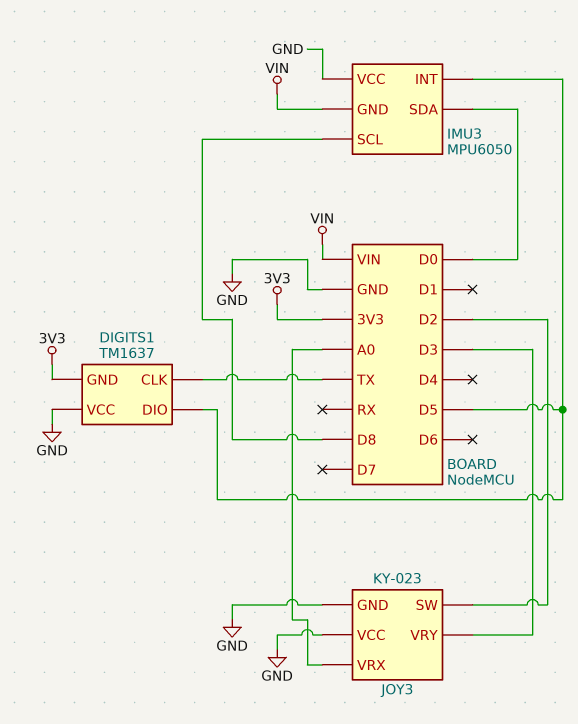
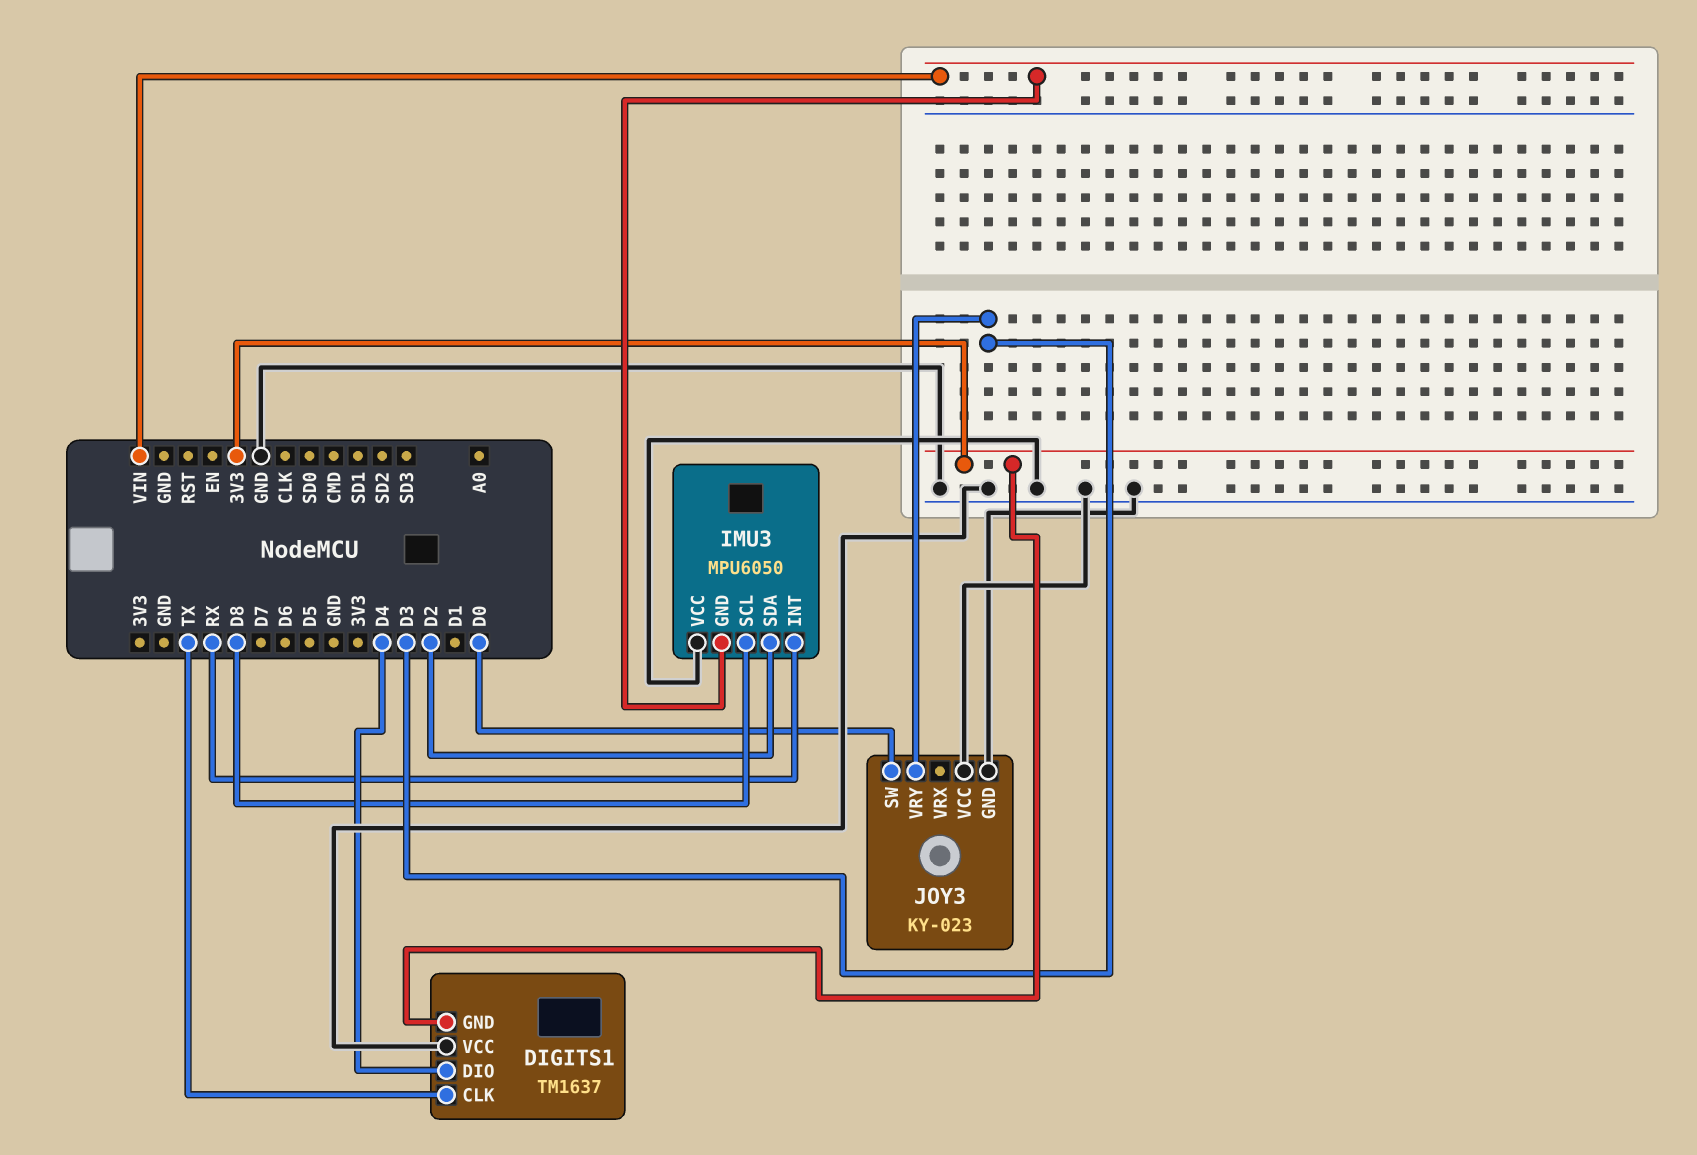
DIGITS1 pin DIO: D5 -> D4
IMU3 pin INT: D5 -> RX
IMU3 pin SDA: D0 -> D2
JOY3 pin SW: D2 -> D0
JOY3 pin VRX: A0 -> none

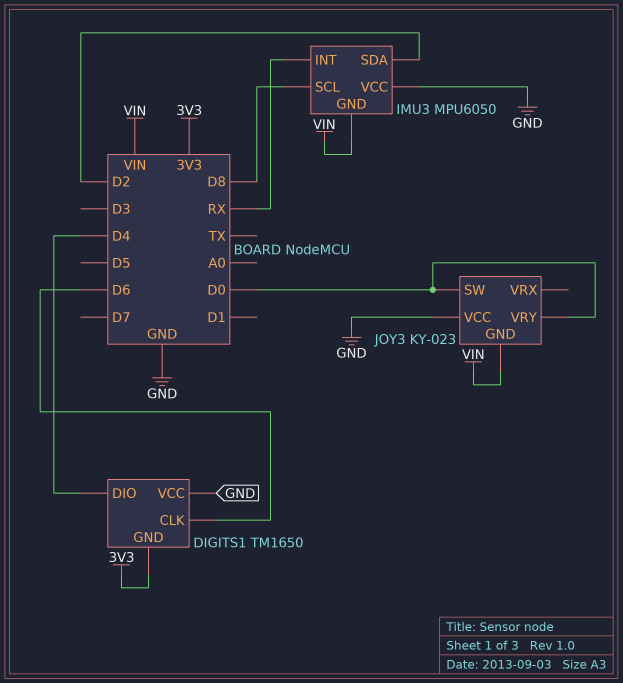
DIGITS1: TM1637 -> TM1650
DIGITS1 pin CLK: TX -> D6
JOY3 pin GND: GND -> VIN
JOY3 pin VRY: D3 -> D0

